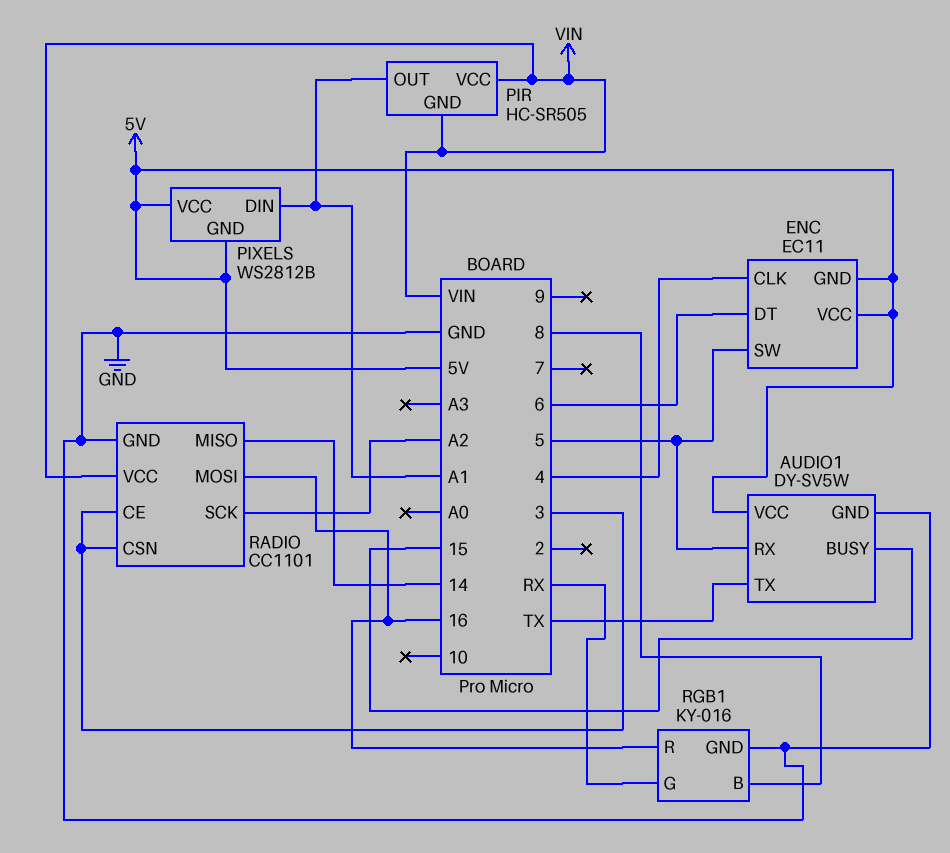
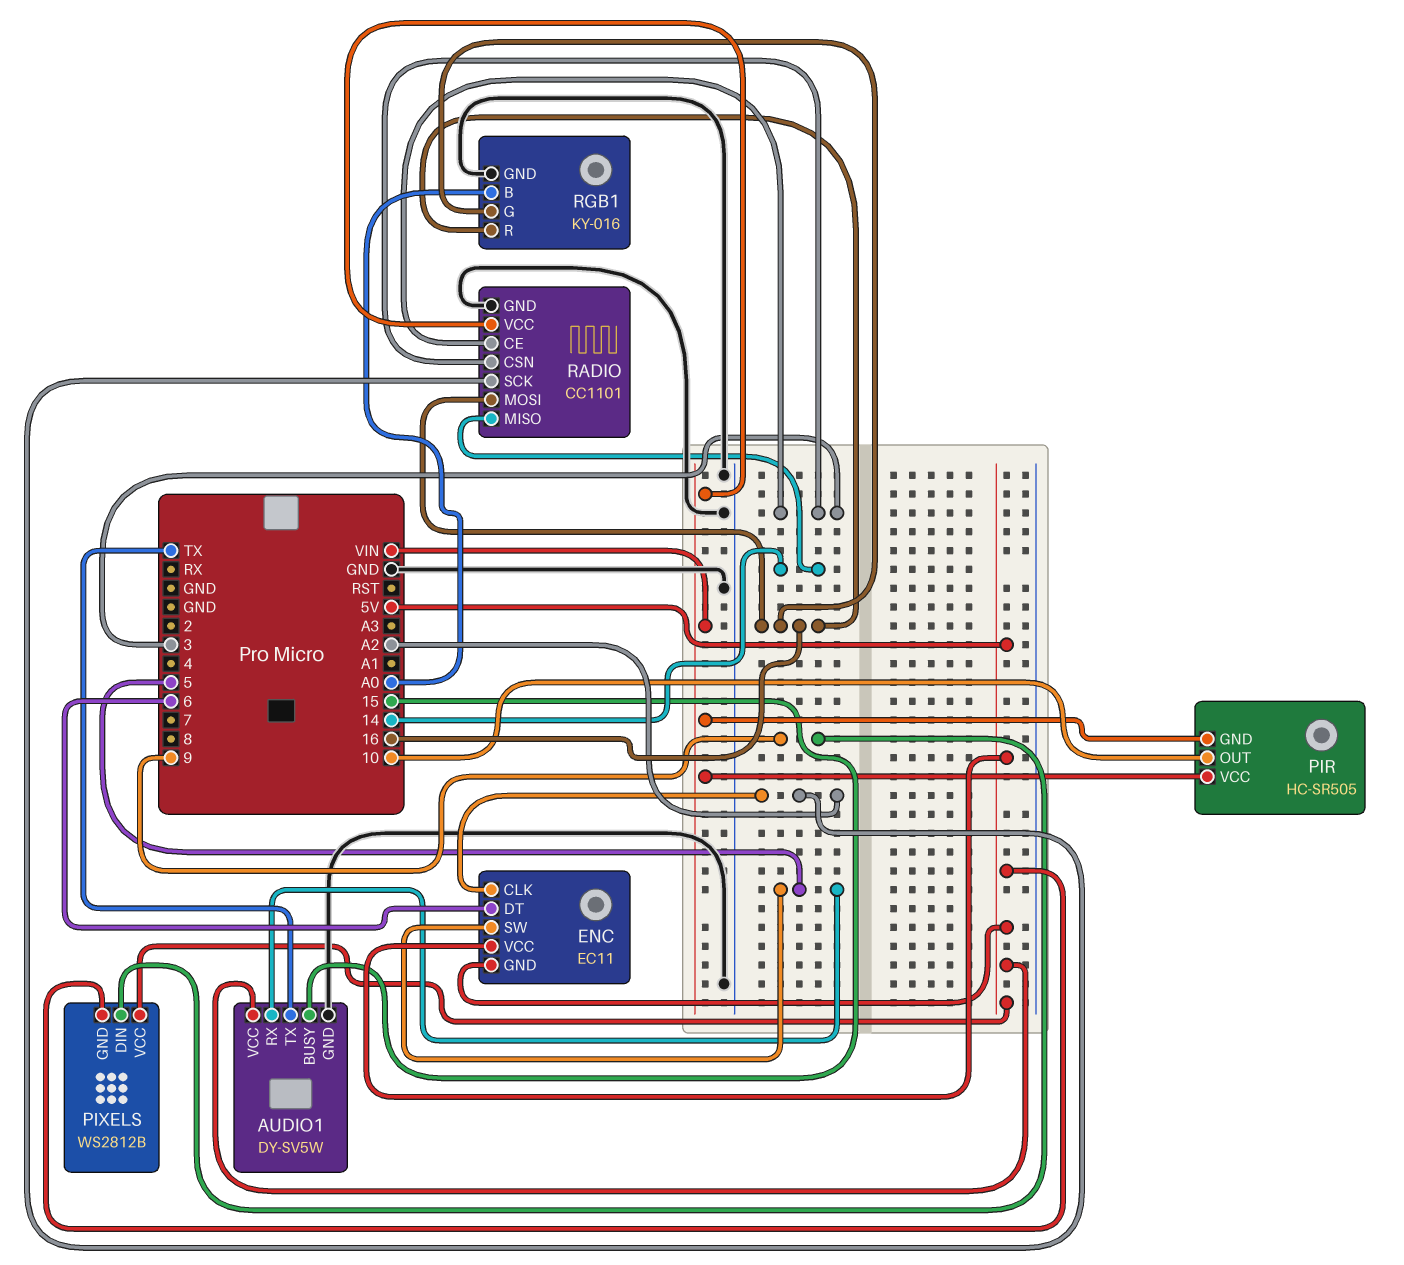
ENC pin CLK: 4 -> A2
PIR pin OUT: A1 -> 10
PIXELS pin DIN: A1 -> 9
RGB1 pin B: 8 -> A0
RGB1 pin G: RX -> 16

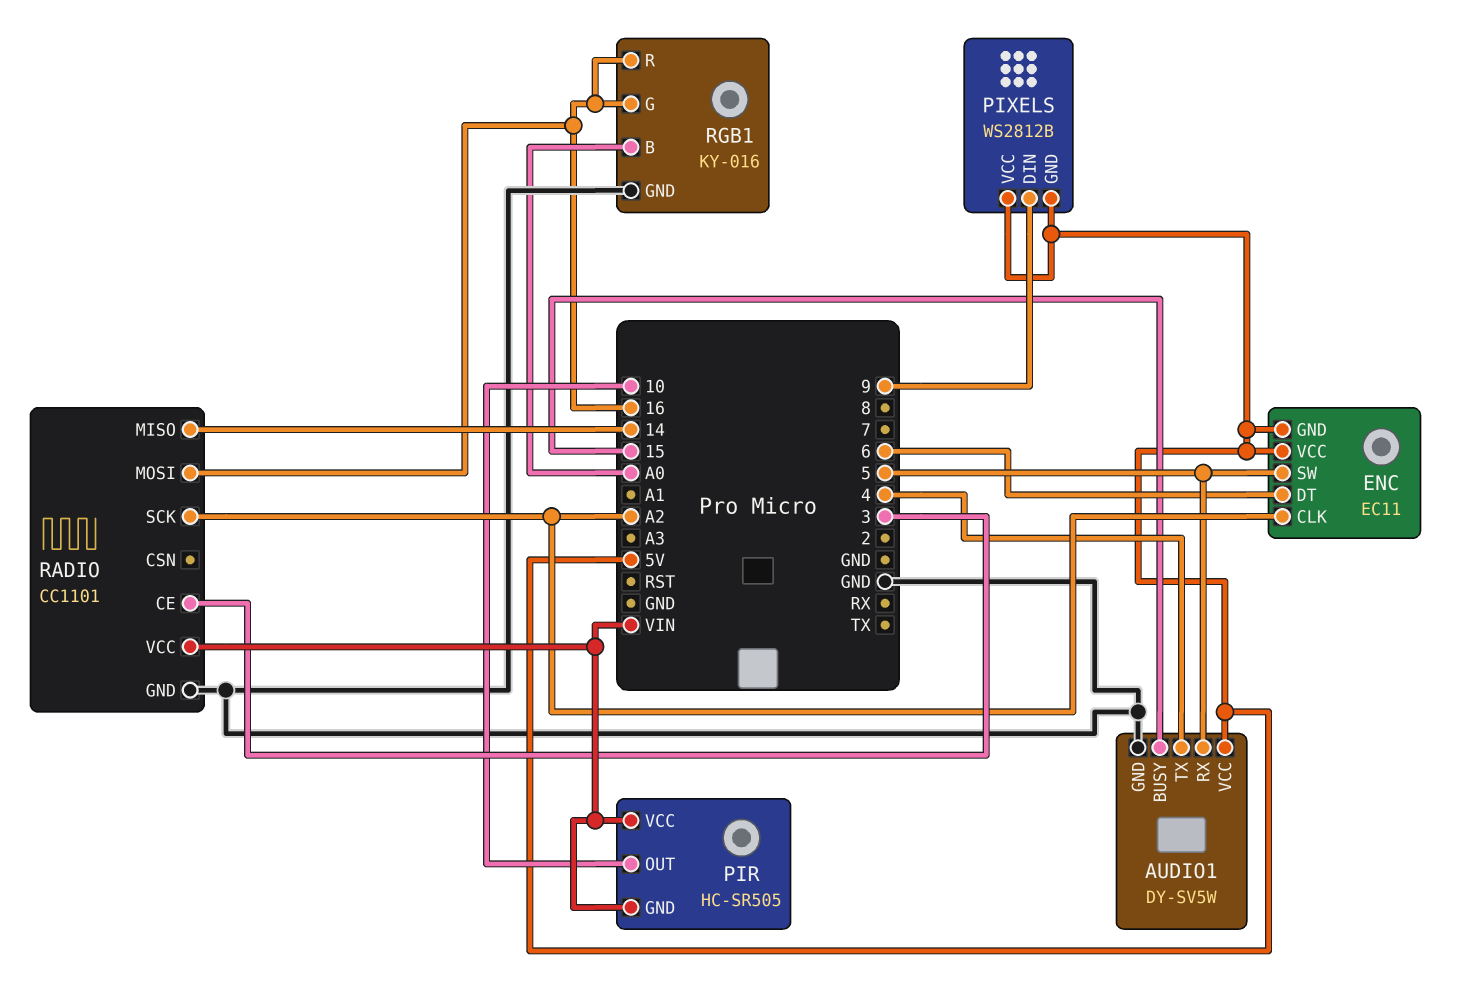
AUDIO1 pin TX: TX -> 4
RADIO pin CSN: 3 -> none

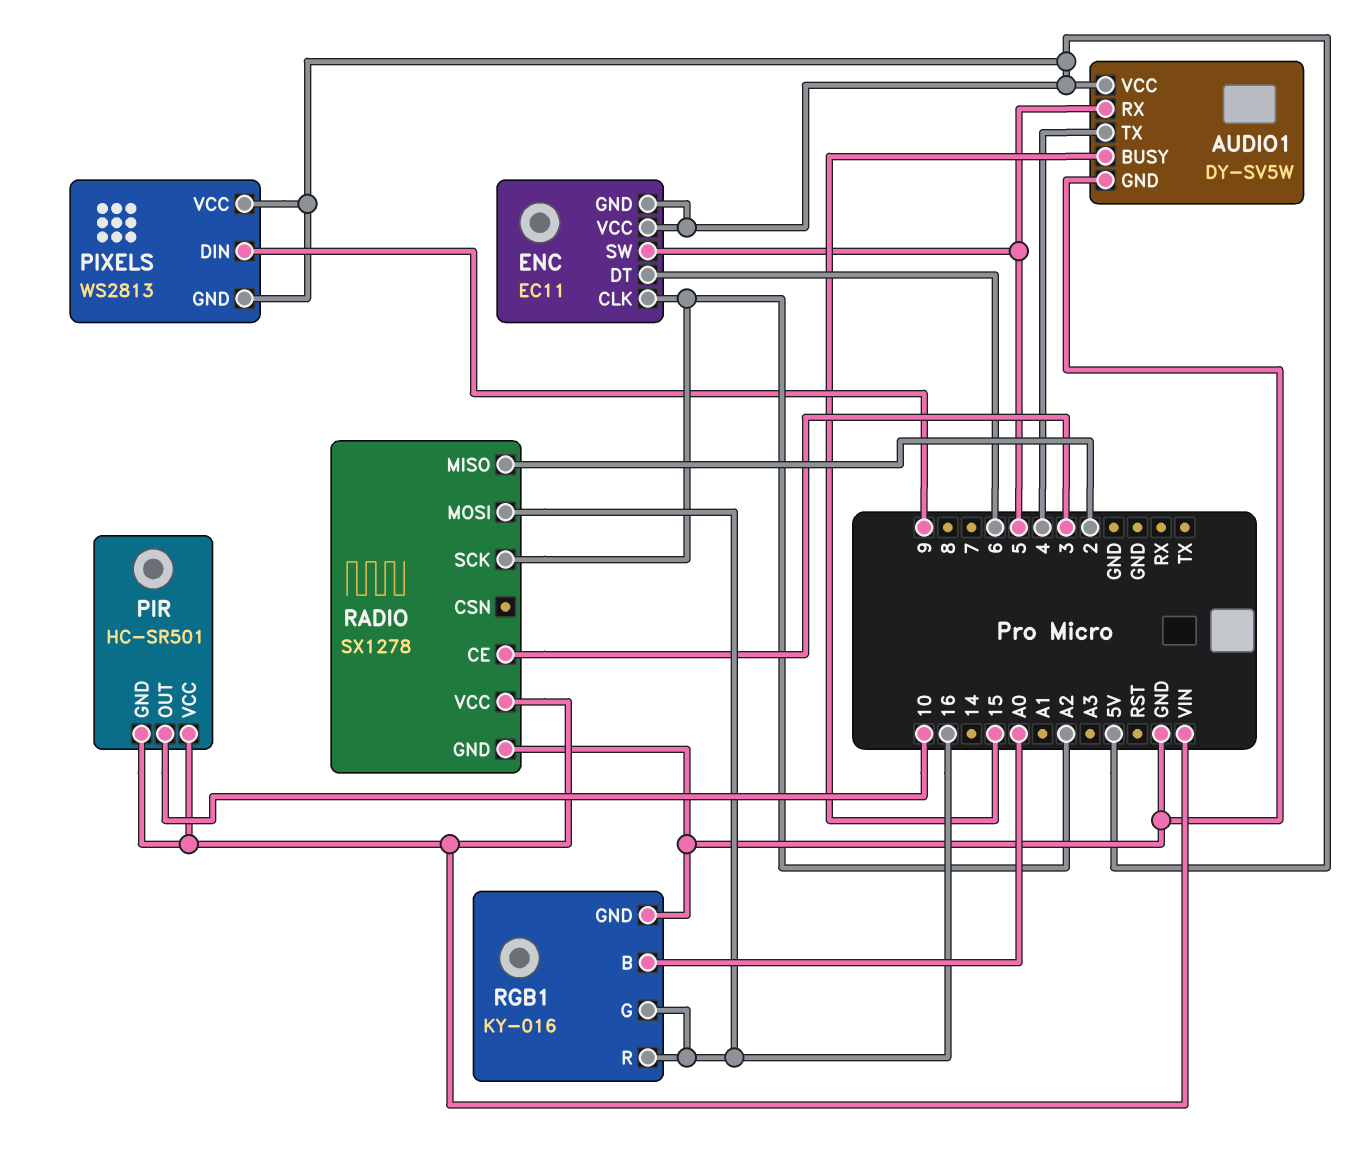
PIR: HC-SR505 -> HC-SR501
PIXELS: WS2812B -> WS2813
RADIO: CC1101 -> SX1278
RADIO pin MISO: 14 -> 2

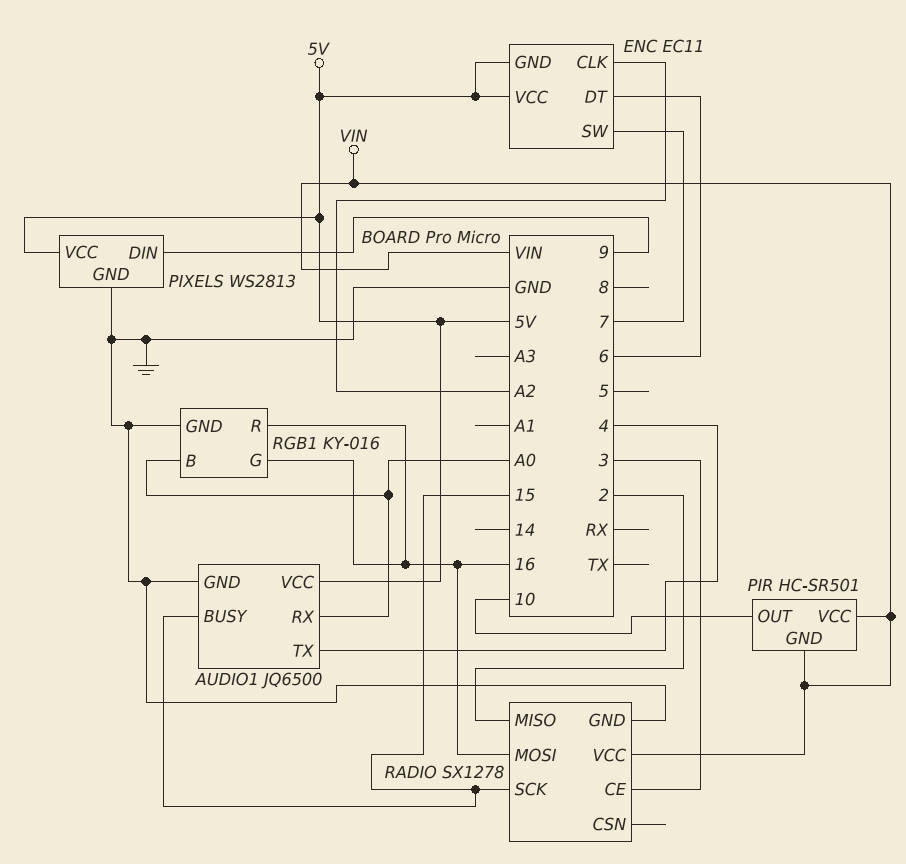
AUDIO1: DY-SV5W -> JQ6500
AUDIO1 pin RX: 5 -> A0
ENC pin SW: 5 -> 7
PIXELS pin GND: 5V -> GND
RADIO pin SCK: A2 -> 15

